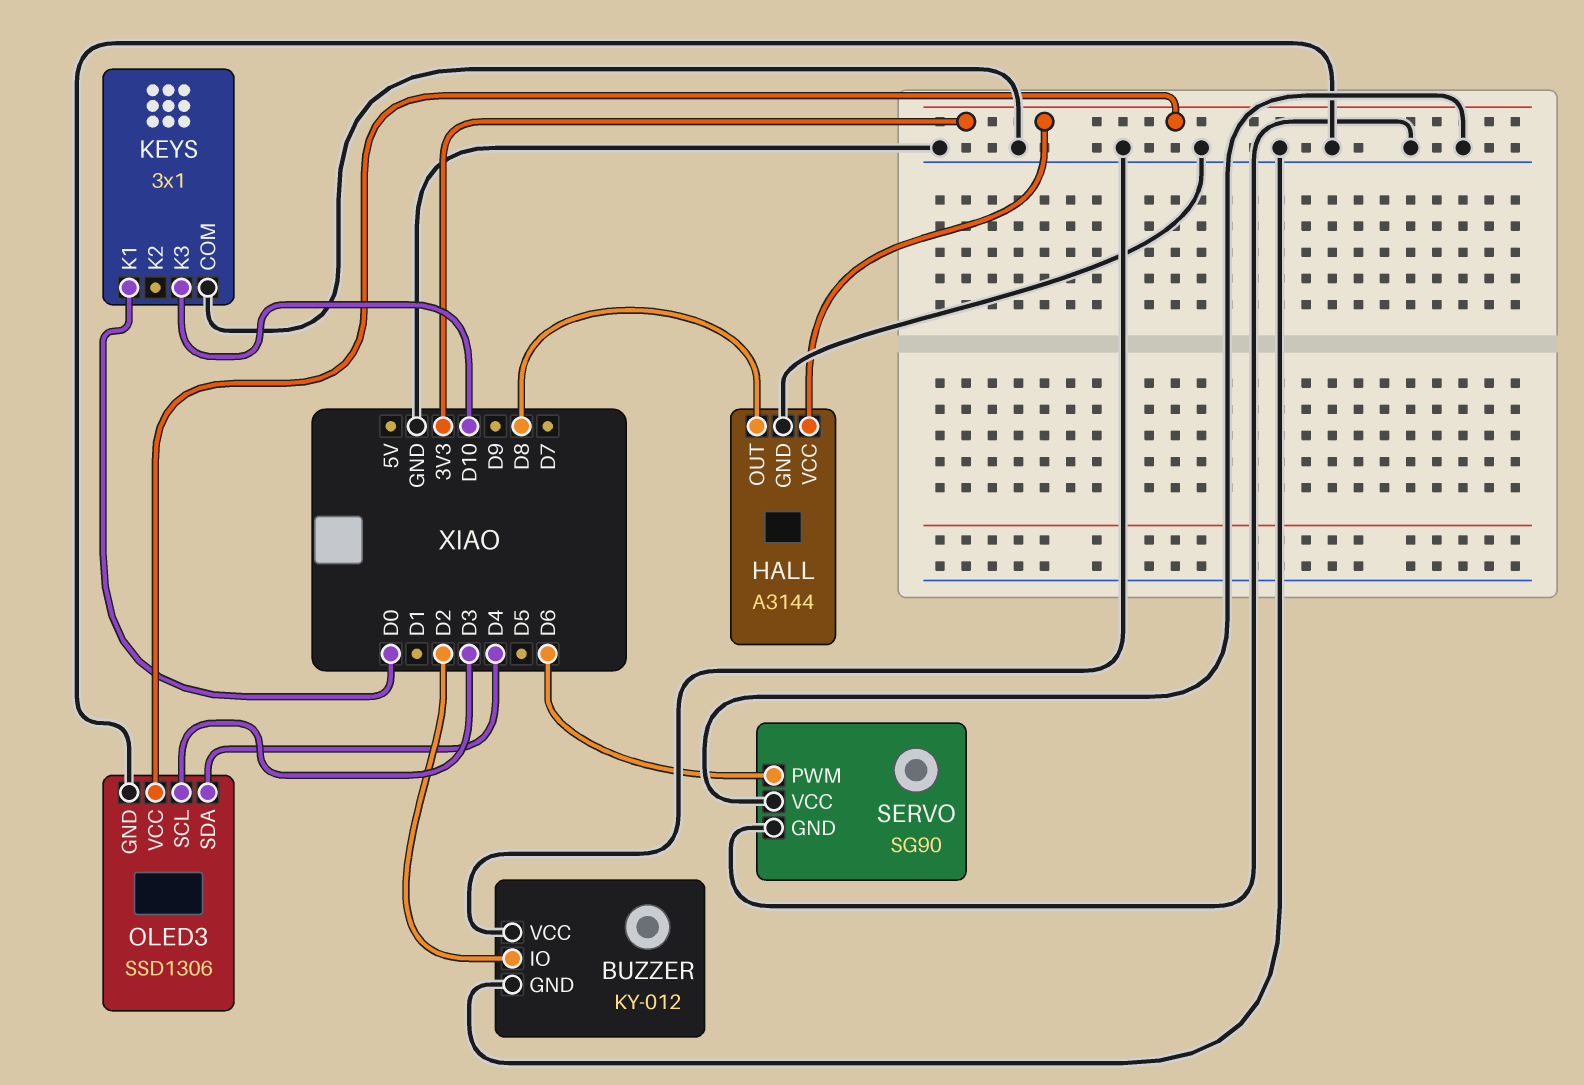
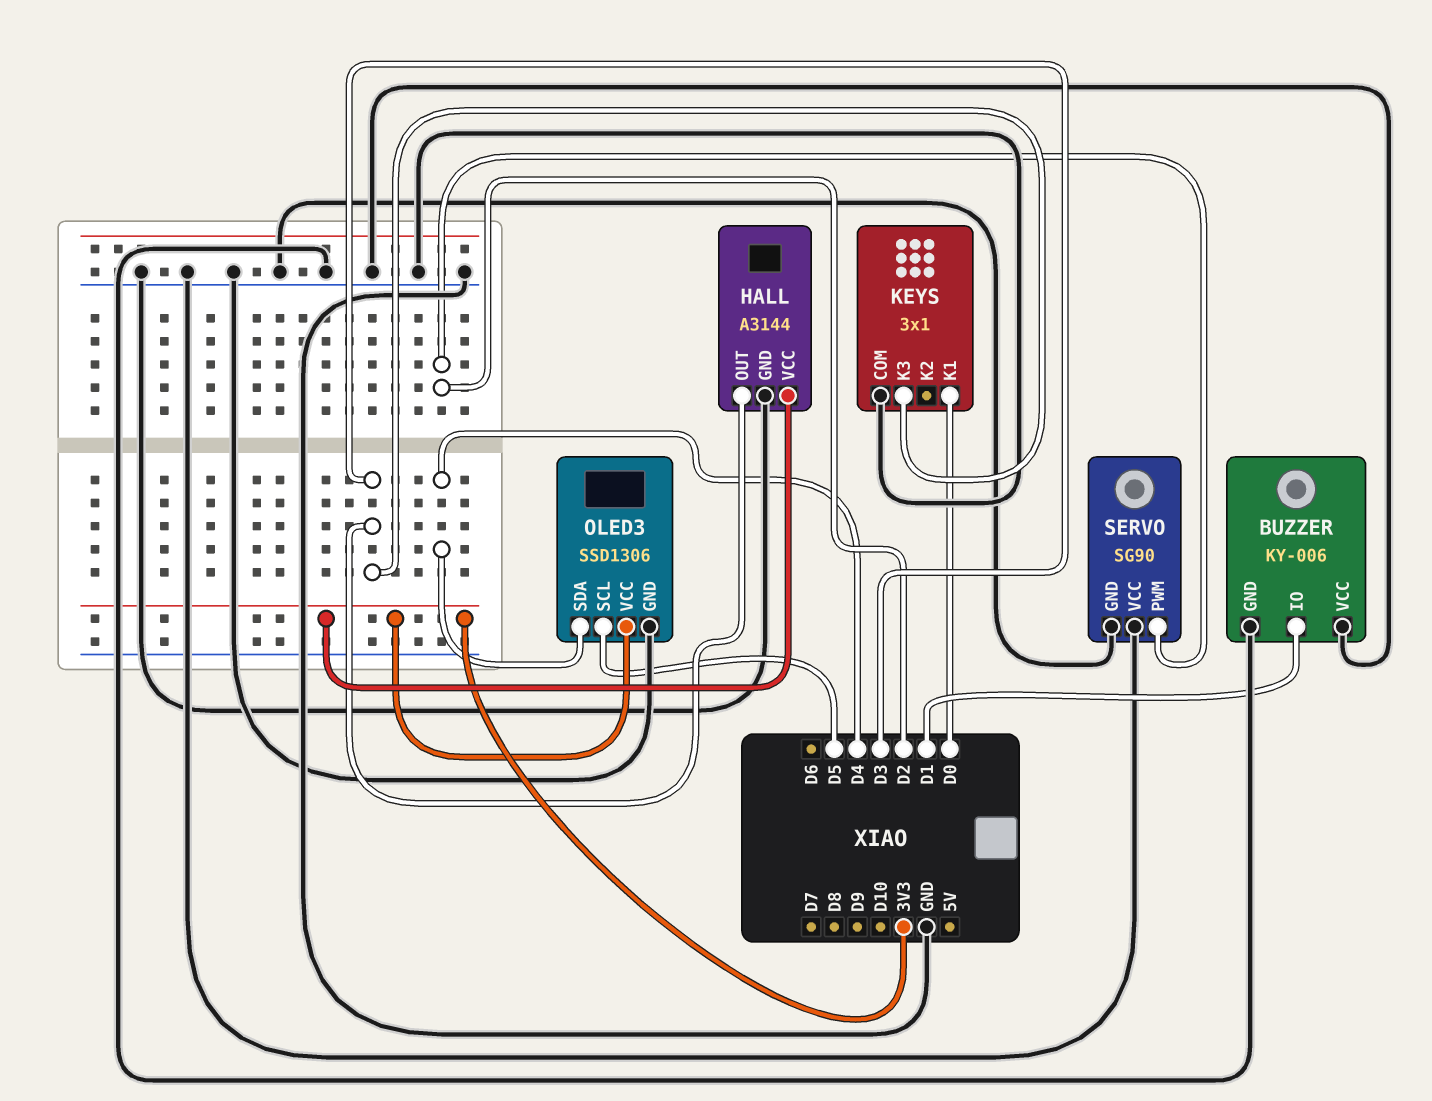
BUZZER: KY-012 -> KY-006
BUZZER pin IO: D2 -> D1
HALL pin OUT: D8 -> D3
KEYS pin K3: D10 -> D3
OLED3 pin SCL: D3 -> D5
SERVO pin PWM: D6 -> D2

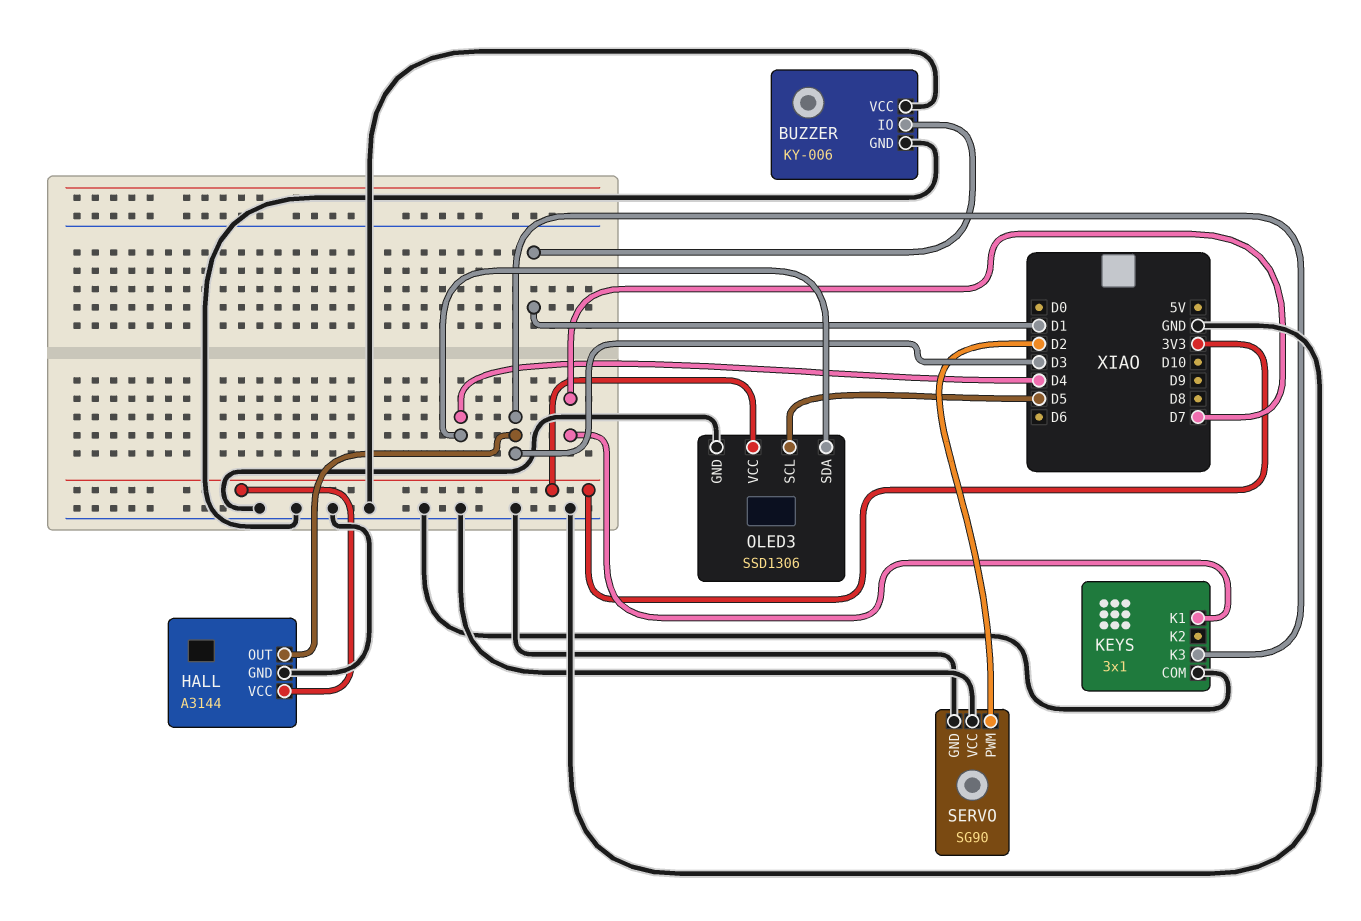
KEYS pin K1: D0 -> D7

